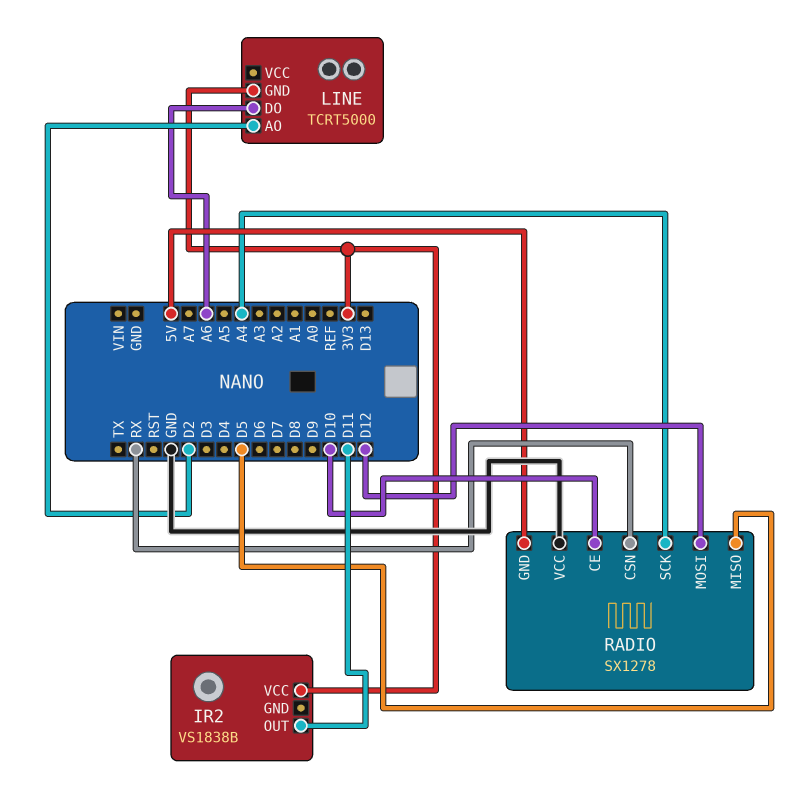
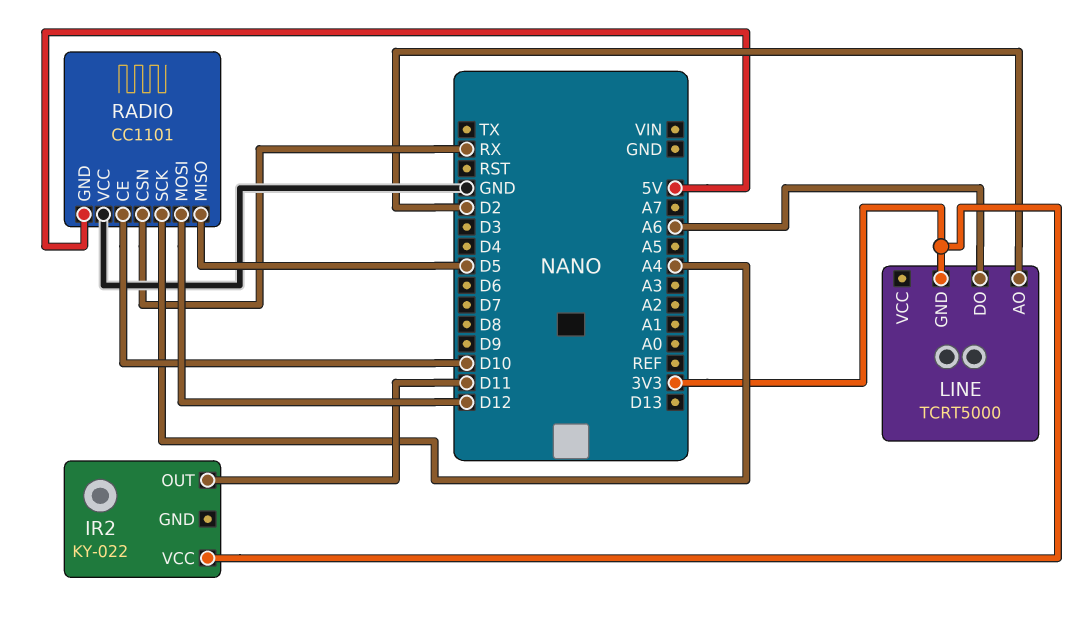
IR2: VS1838B -> KY-022
RADIO: SX1278 -> CC1101

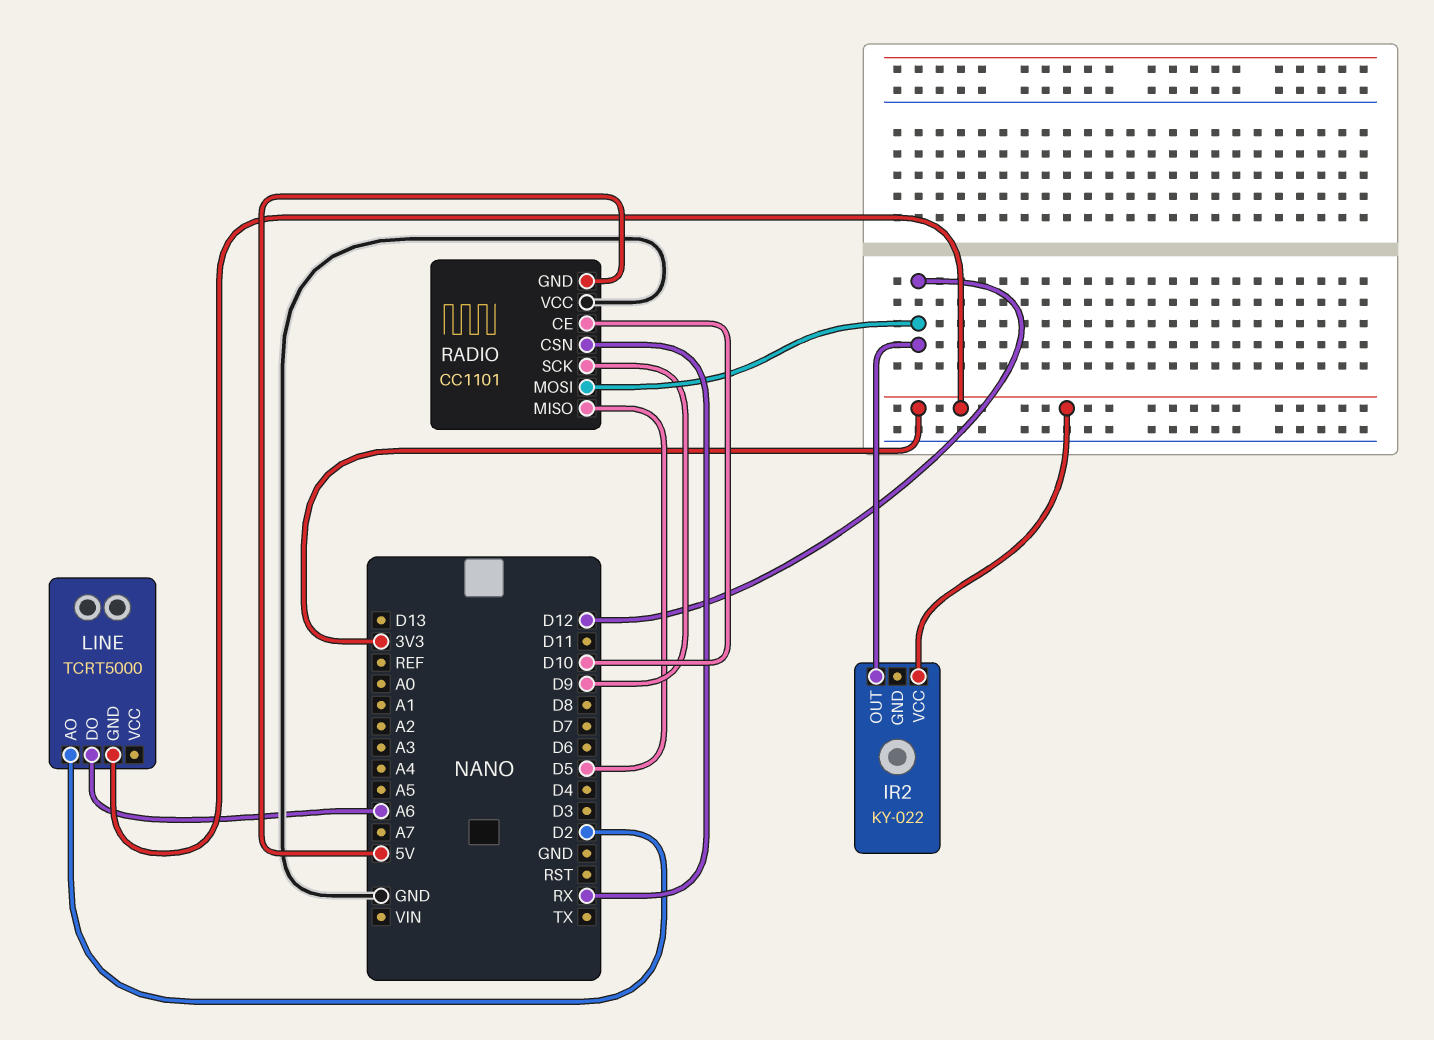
IR2 pin OUT: D11 -> D12
RADIO pin SCK: A4 -> D9

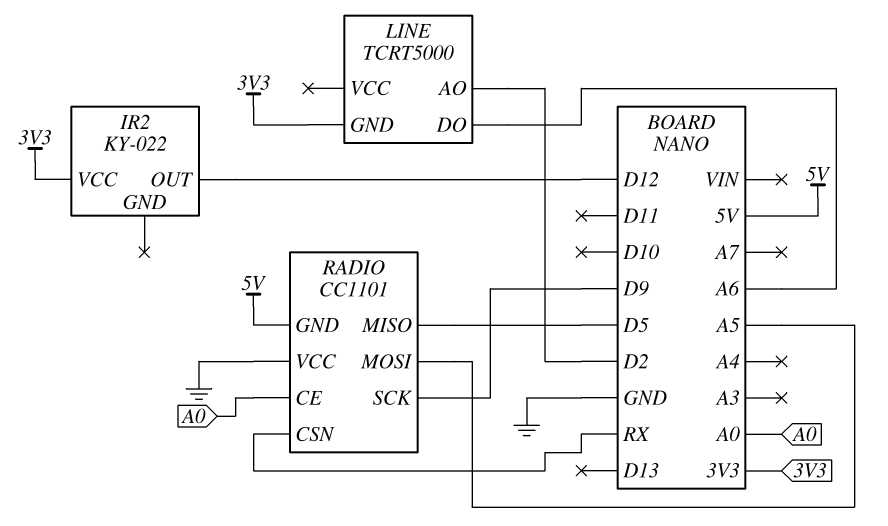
RADIO pin CE: D10 -> A0
RADIO pin MOSI: D12 -> A5

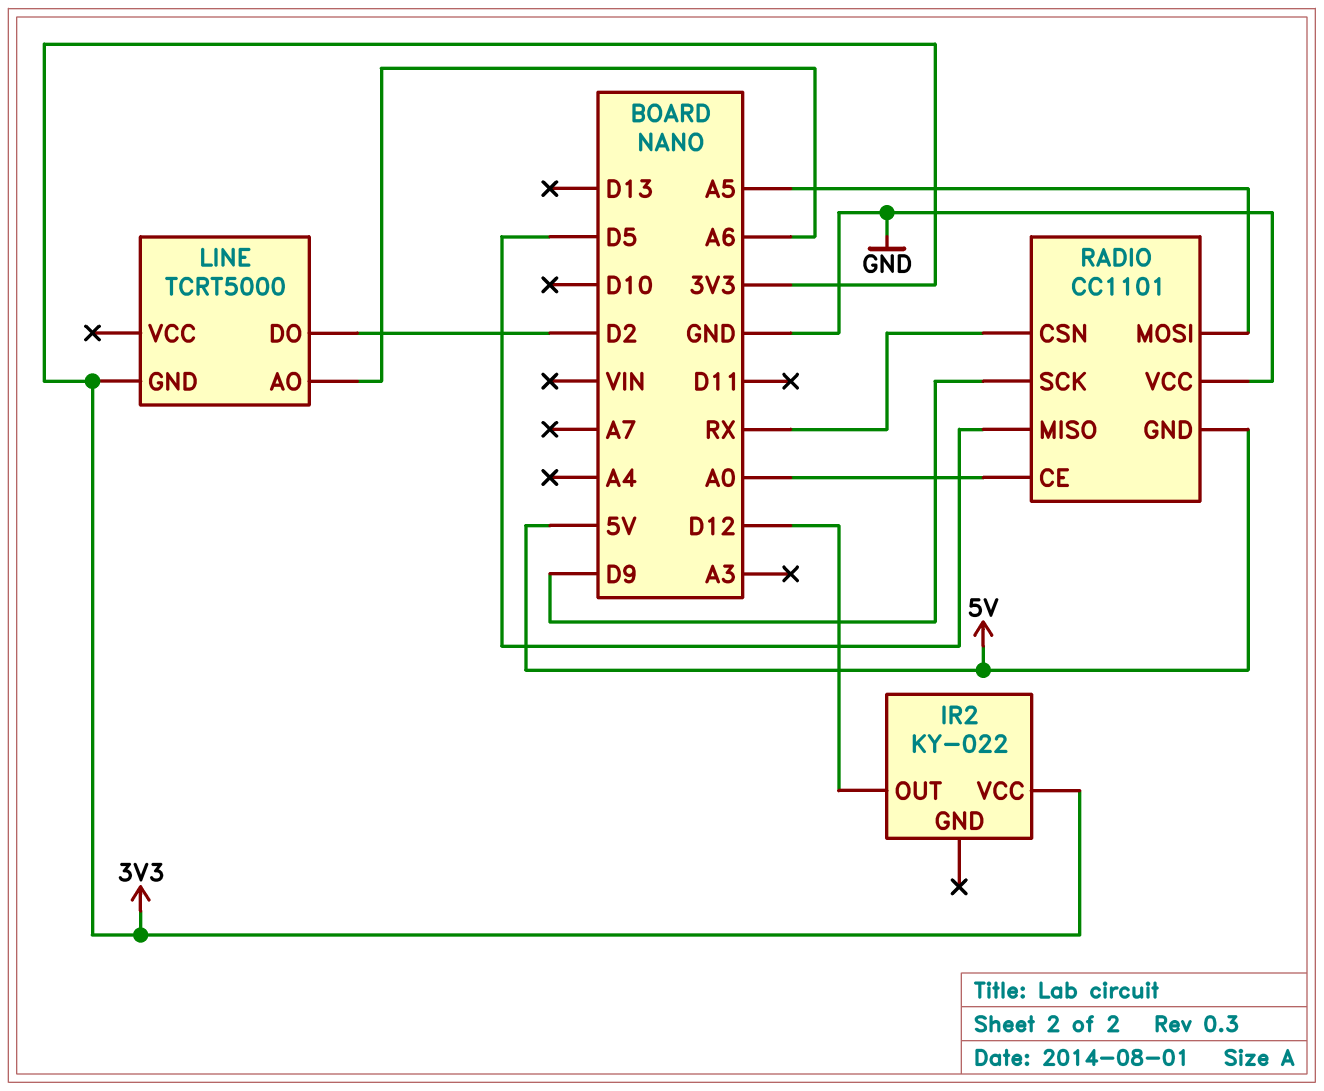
LINE pin AO: D2 -> A6
LINE pin DO: A6 -> D2

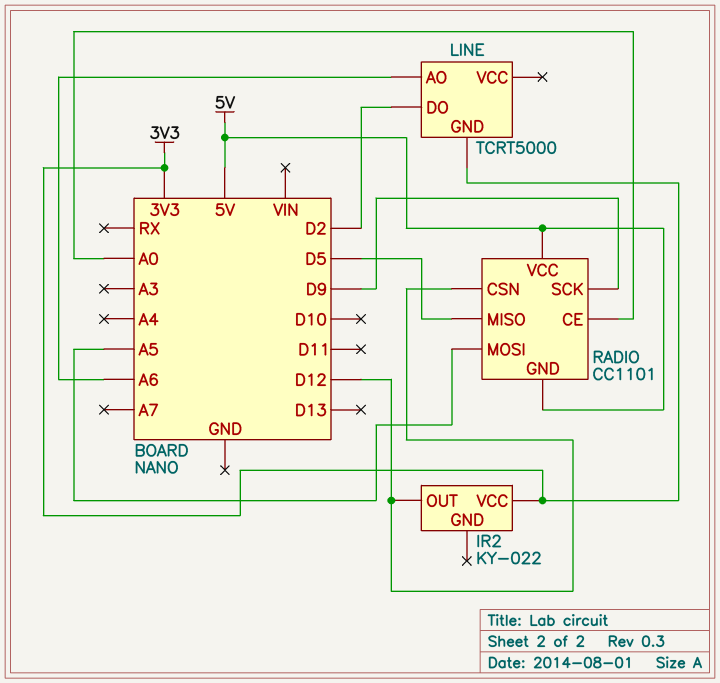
RADIO pin CSN: RX -> D12
RADIO pin VCC: GND -> 5V

